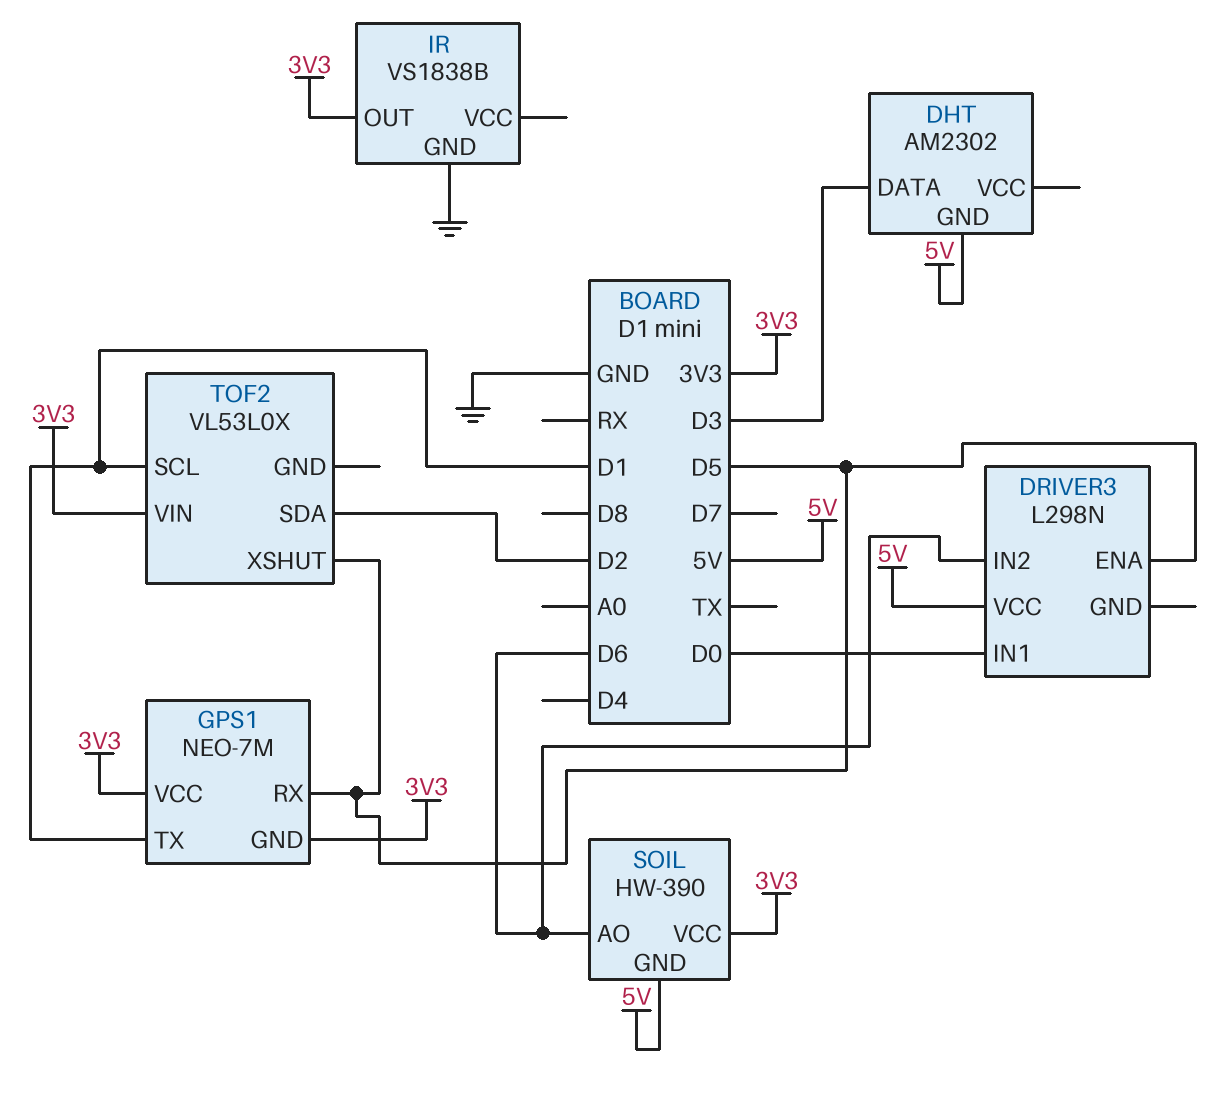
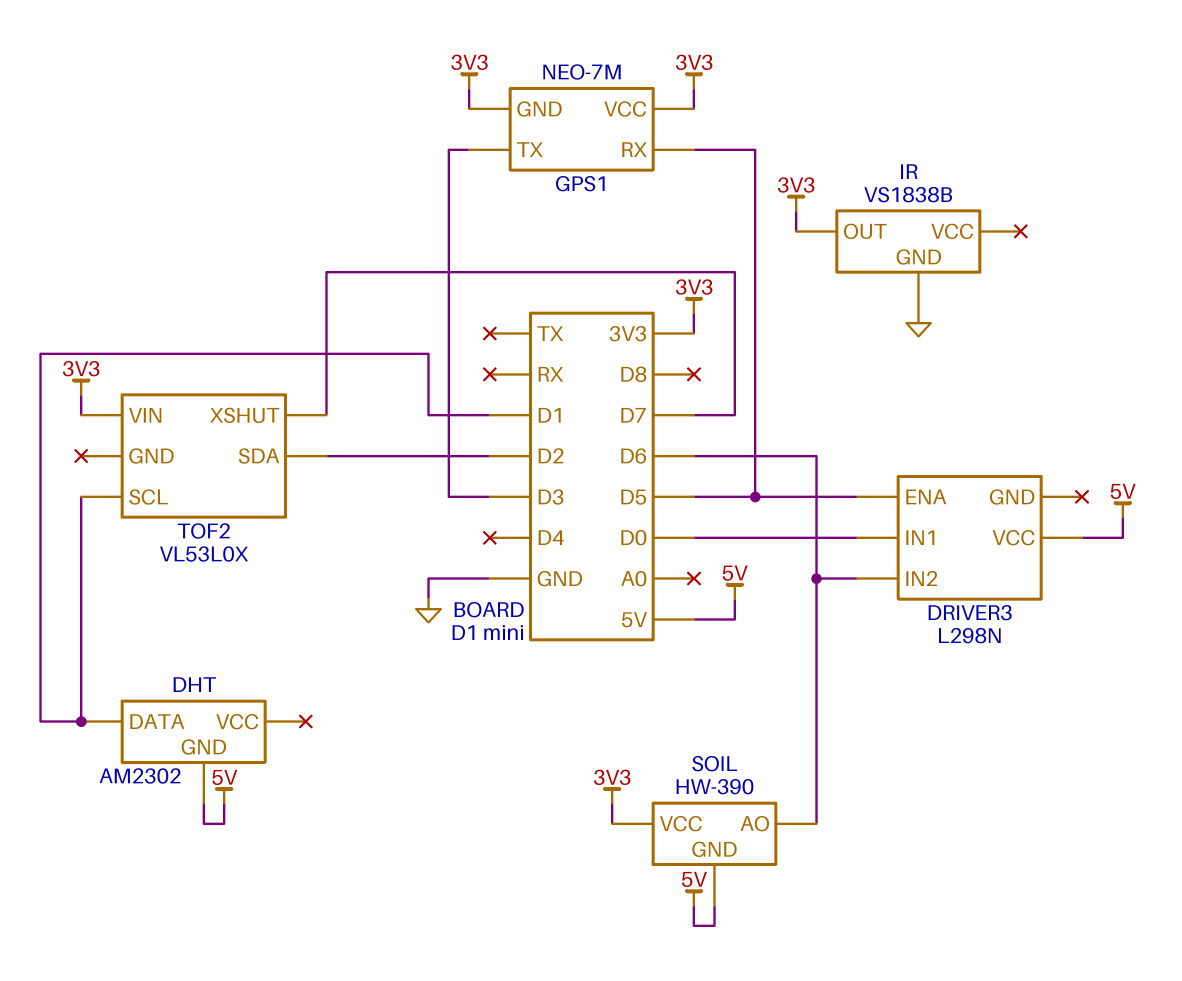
DHT pin DATA: D3 -> D1
GPS1 pin TX: D1 -> D3
TOF2 pin XSHUT: D5 -> D7

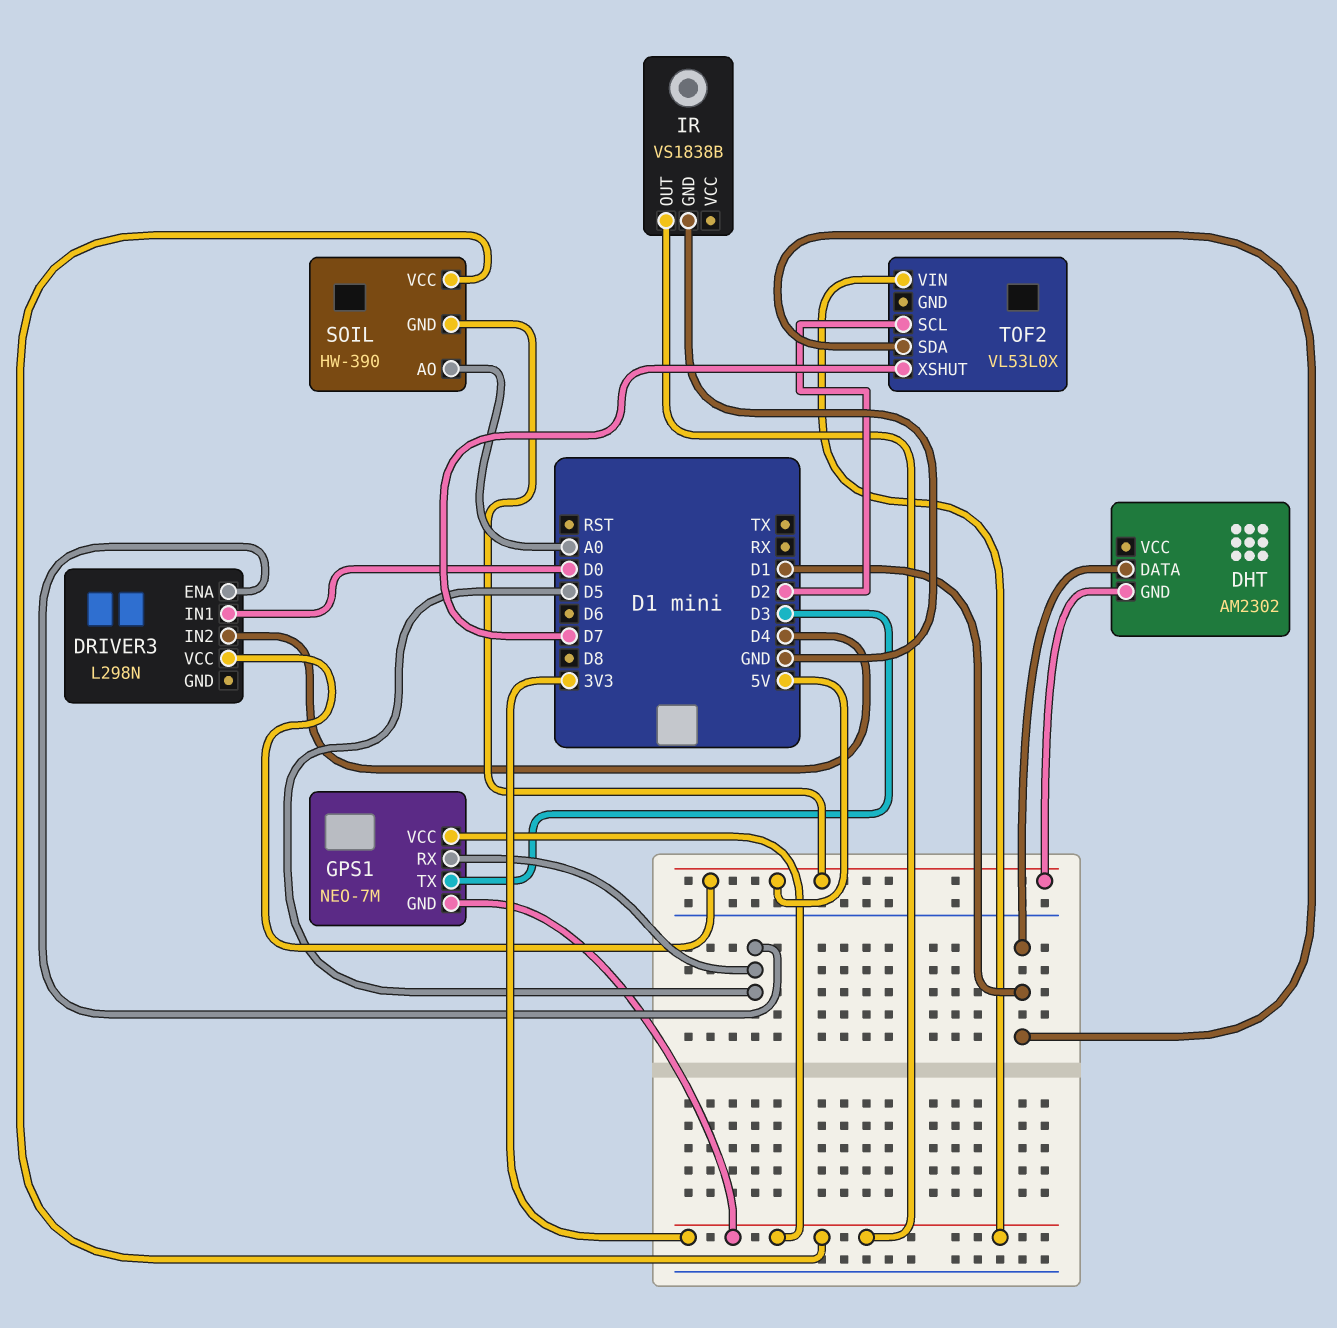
DRIVER3 pin IN2: D6 -> D4
SOIL pin AO: D6 -> A0
TOF2 pin SCL: D1 -> D2
TOF2 pin SDA: D2 -> D1

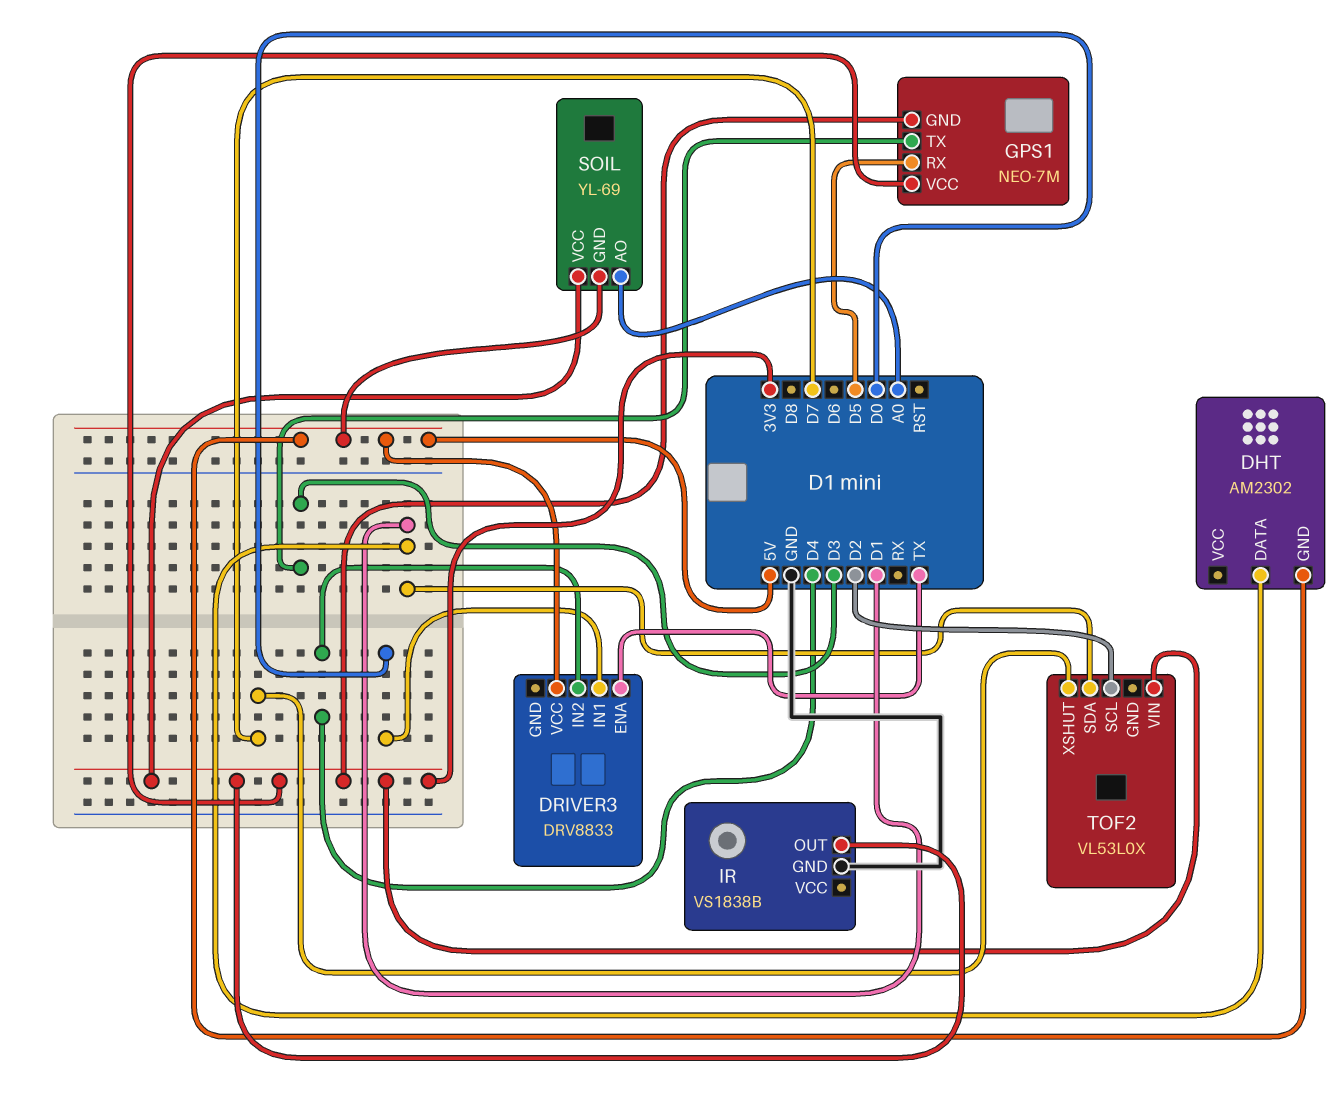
DRIVER3: L298N -> DRV8833
DRIVER3 pin ENA: D5 -> TX
SOIL: HW-390 -> YL-69

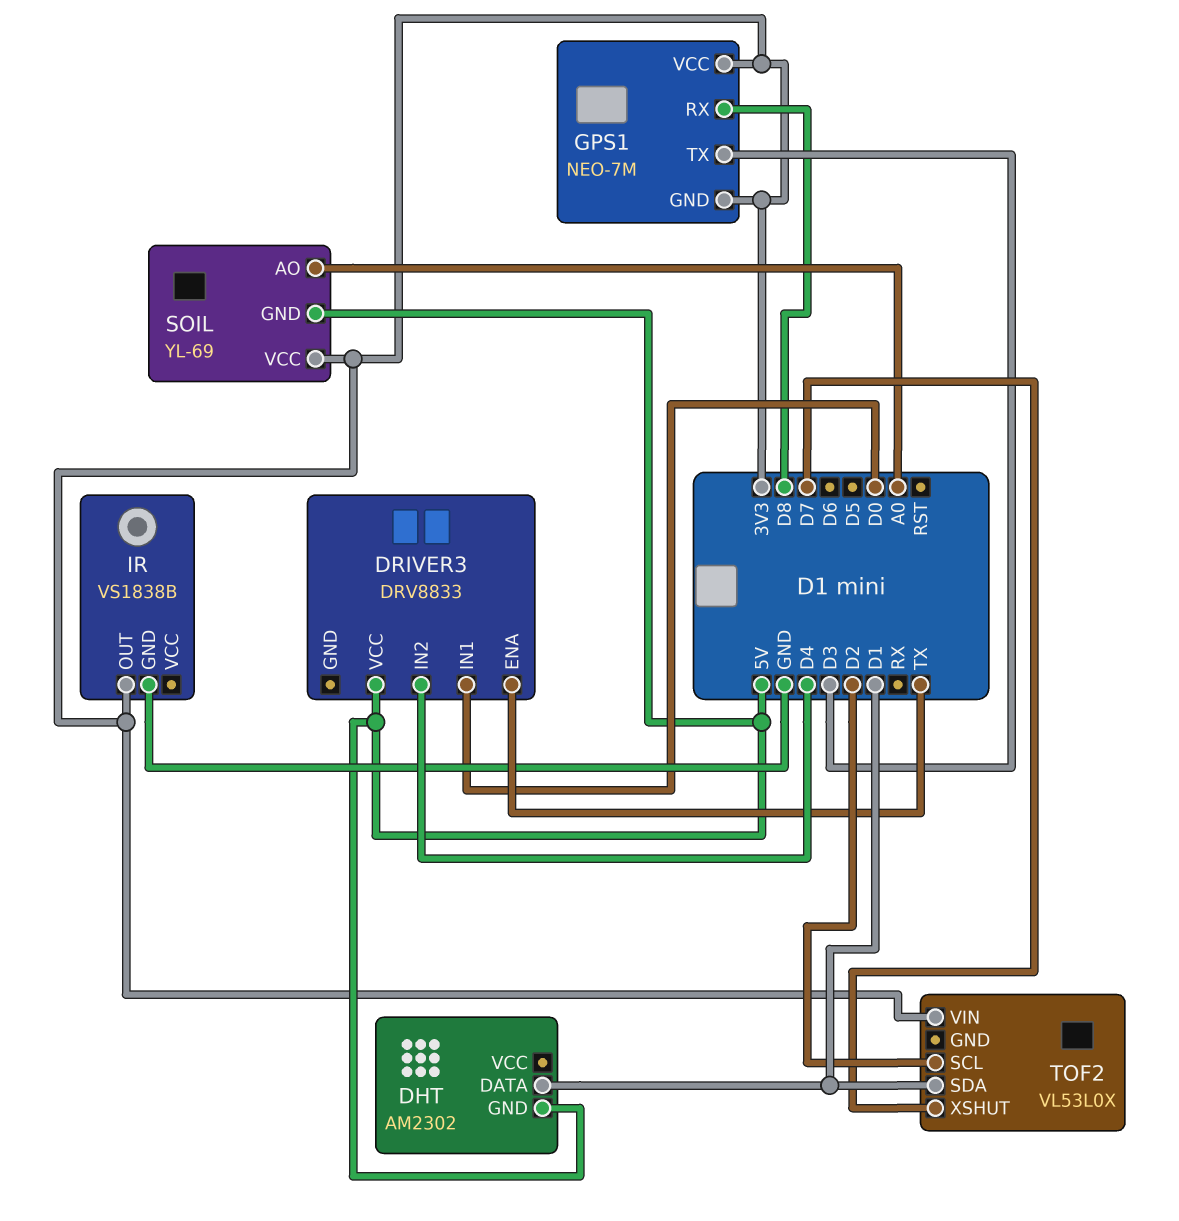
GPS1 pin RX: D5 -> D8

